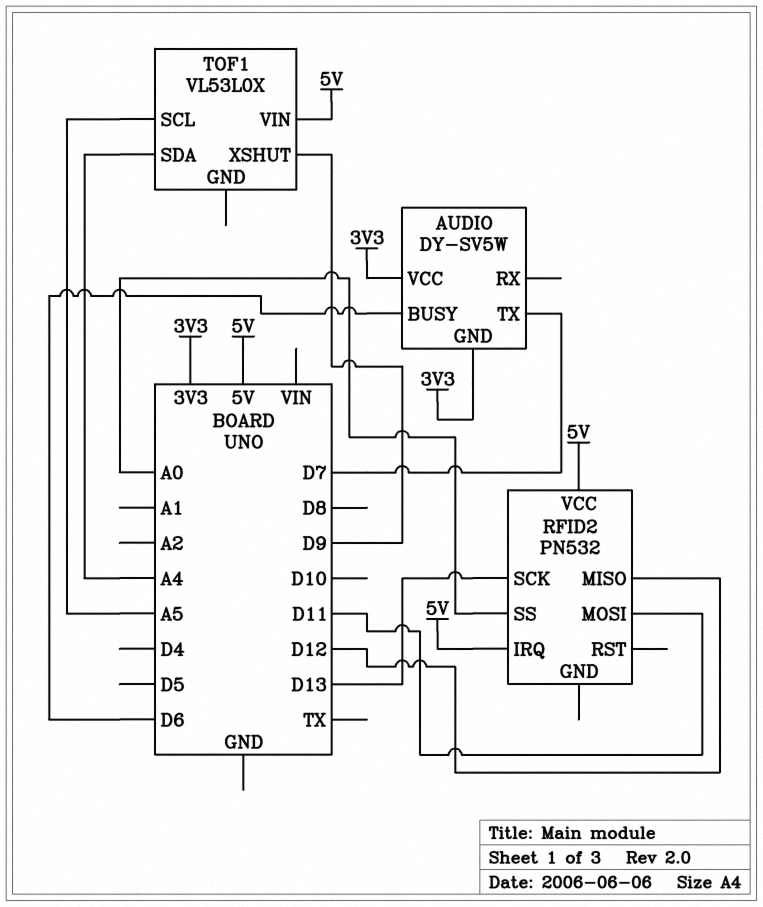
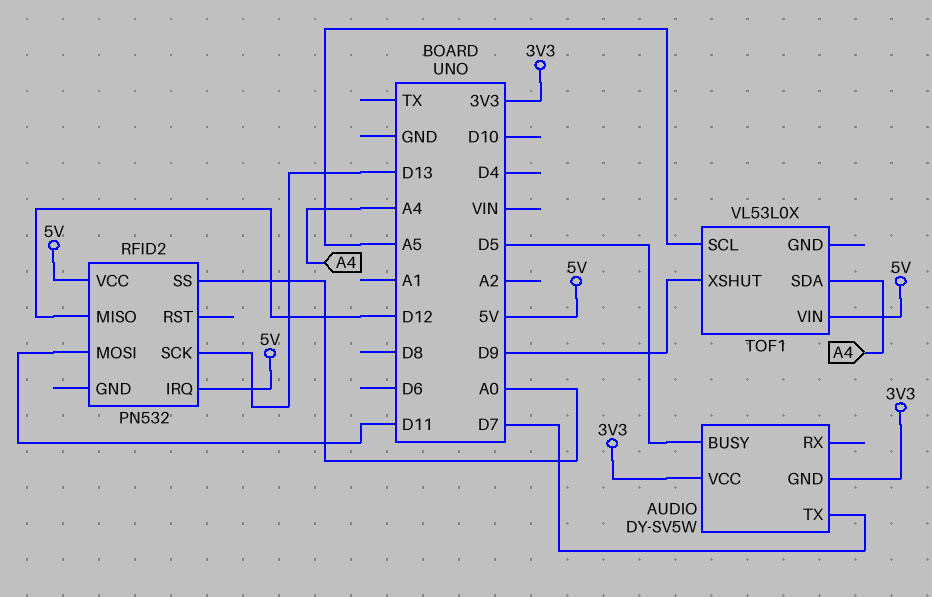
AUDIO pin BUSY: D6 -> D5

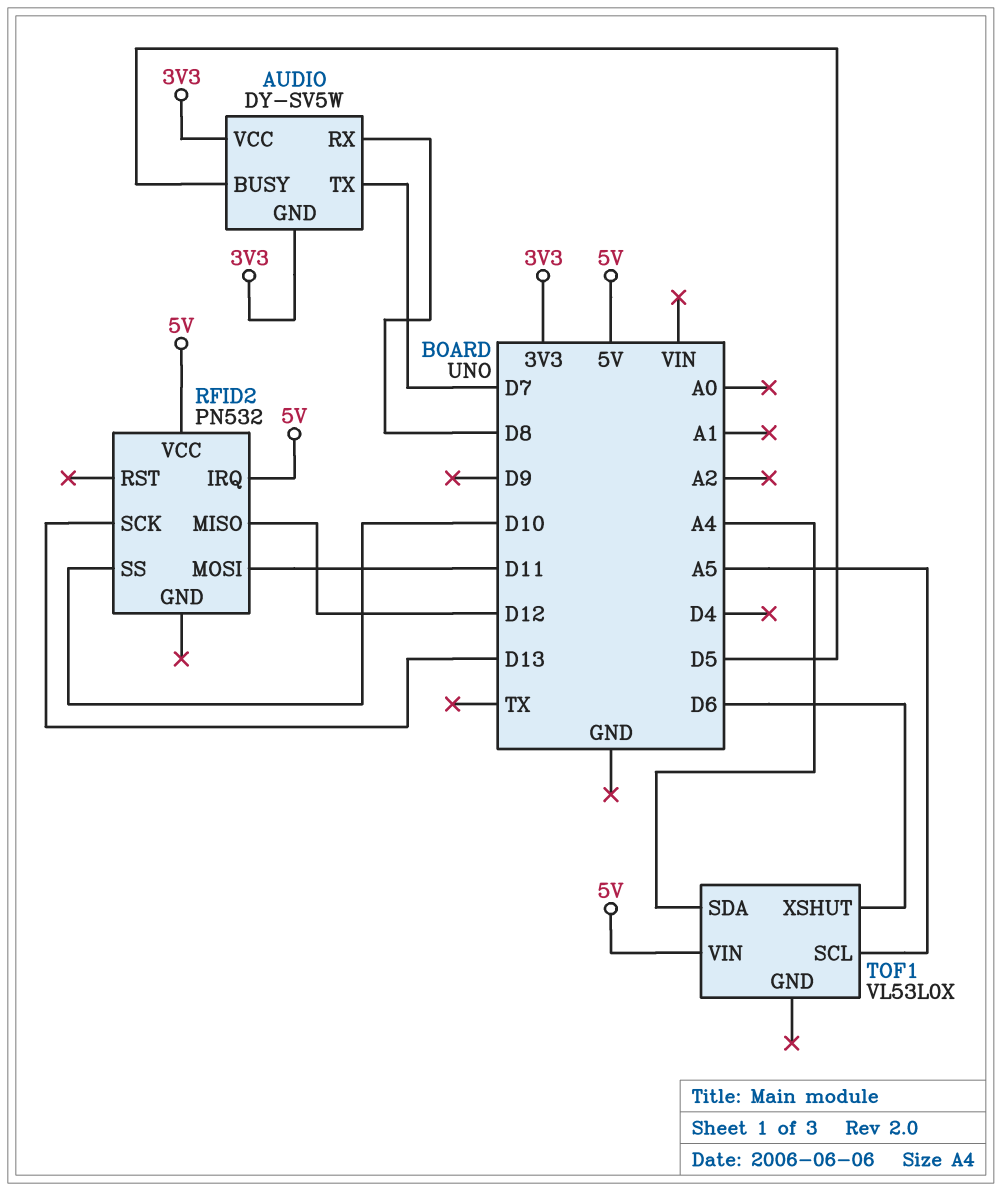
AUDIO pin RX: none -> D8
RFID2 pin SS: A0 -> D10
TOF1 pin XSHUT: D9 -> D6

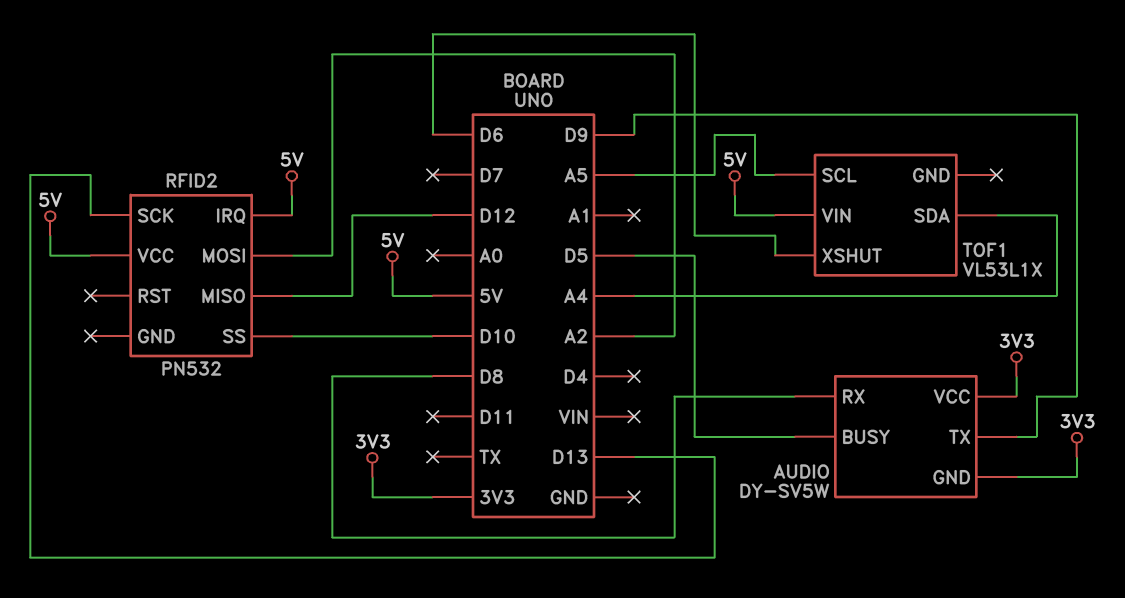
AUDIO pin TX: D7 -> D9
RFID2 pin MOSI: D11 -> A2
TOF1: VL53L0X -> VL53L1X

